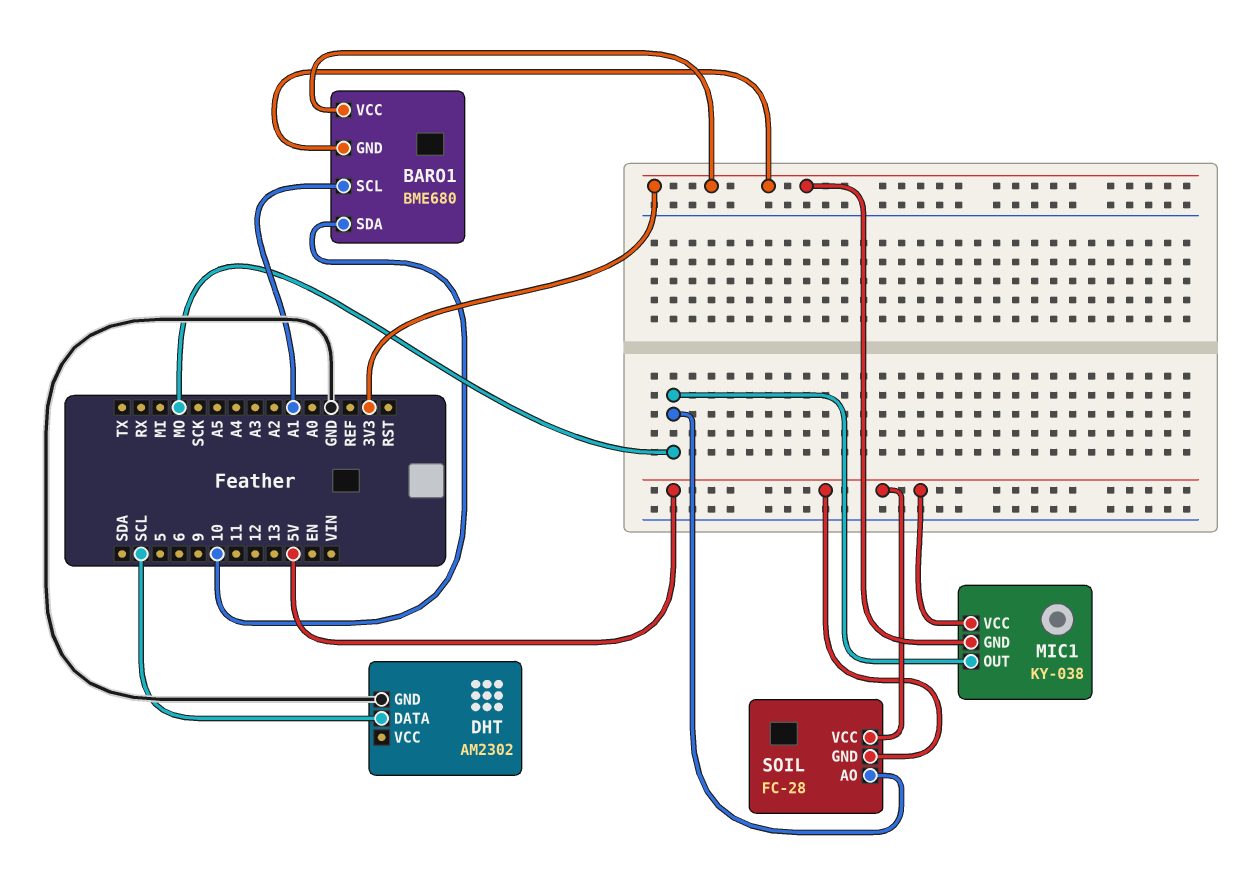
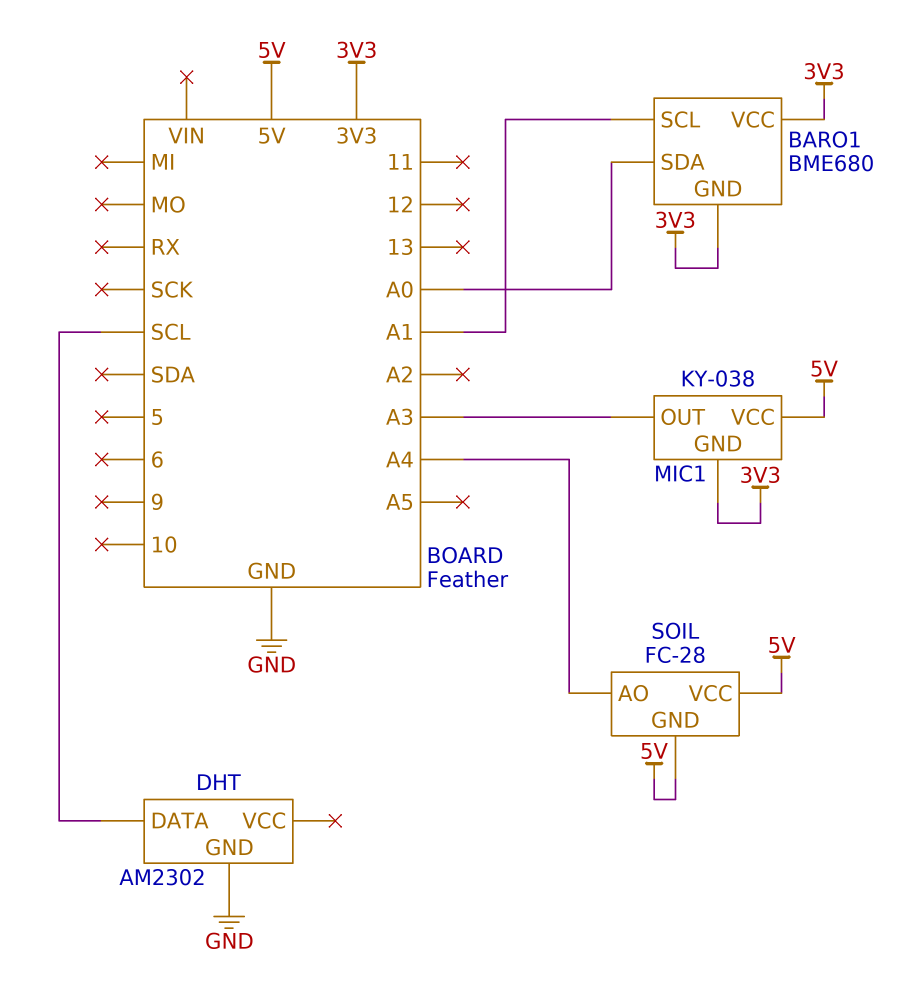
BARO1 pin SDA: 10 -> A0
MIC1 pin OUT: MO -> A3
SOIL pin AO: MO -> A4

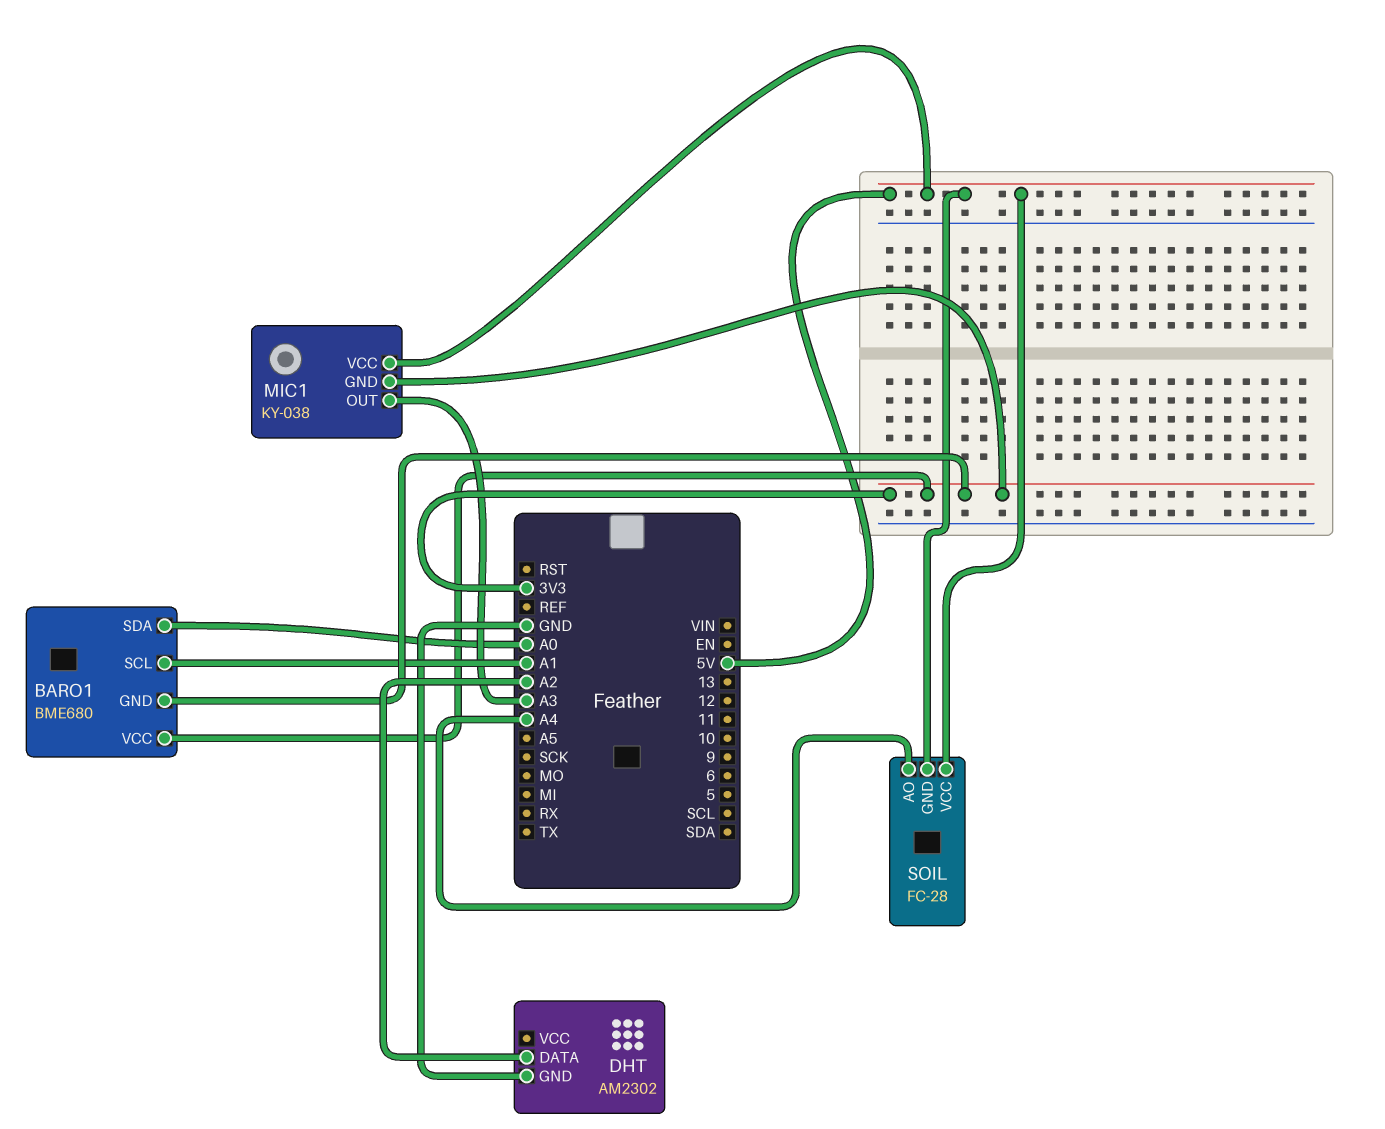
DHT pin DATA: SCL -> A2

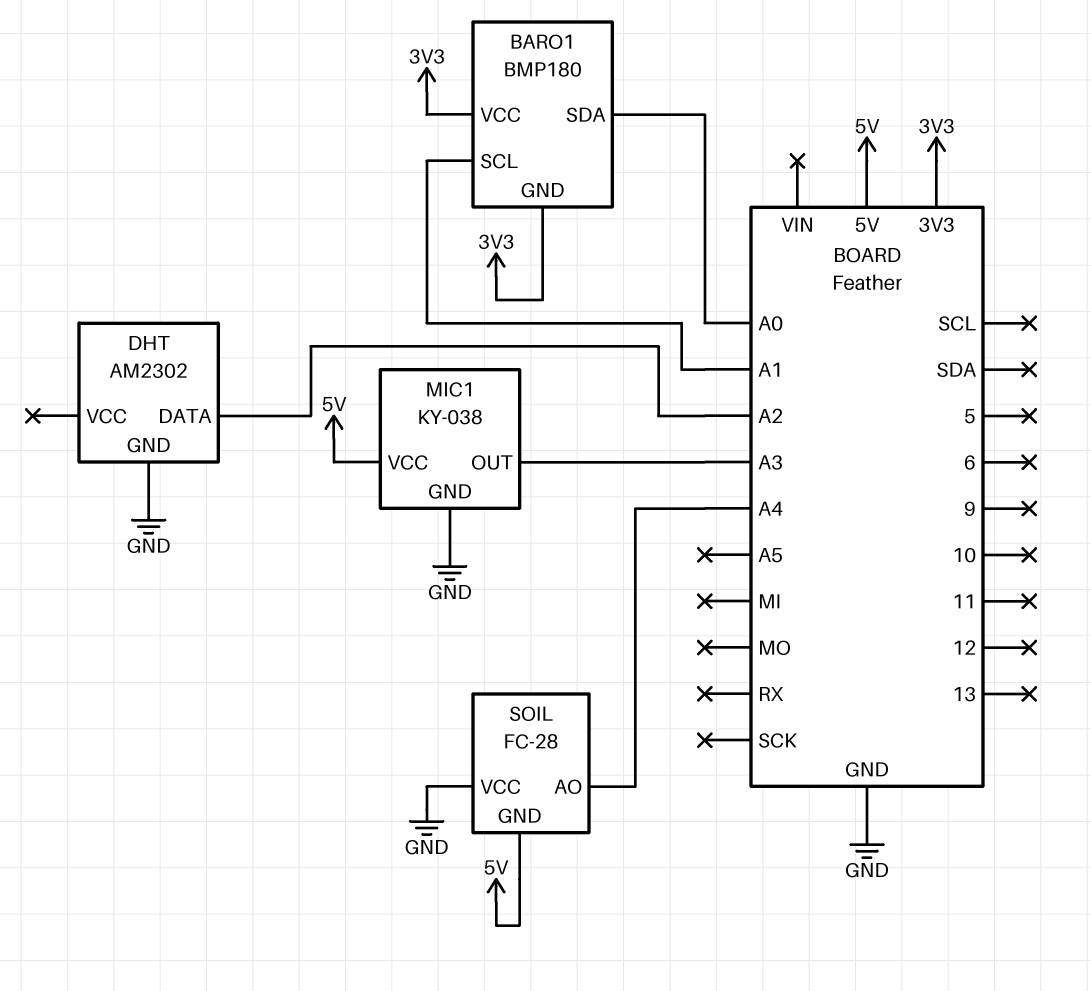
BARO1: BME680 -> BMP180
MIC1 pin GND: 3V3 -> GND
SOIL pin VCC: 5V -> GND

